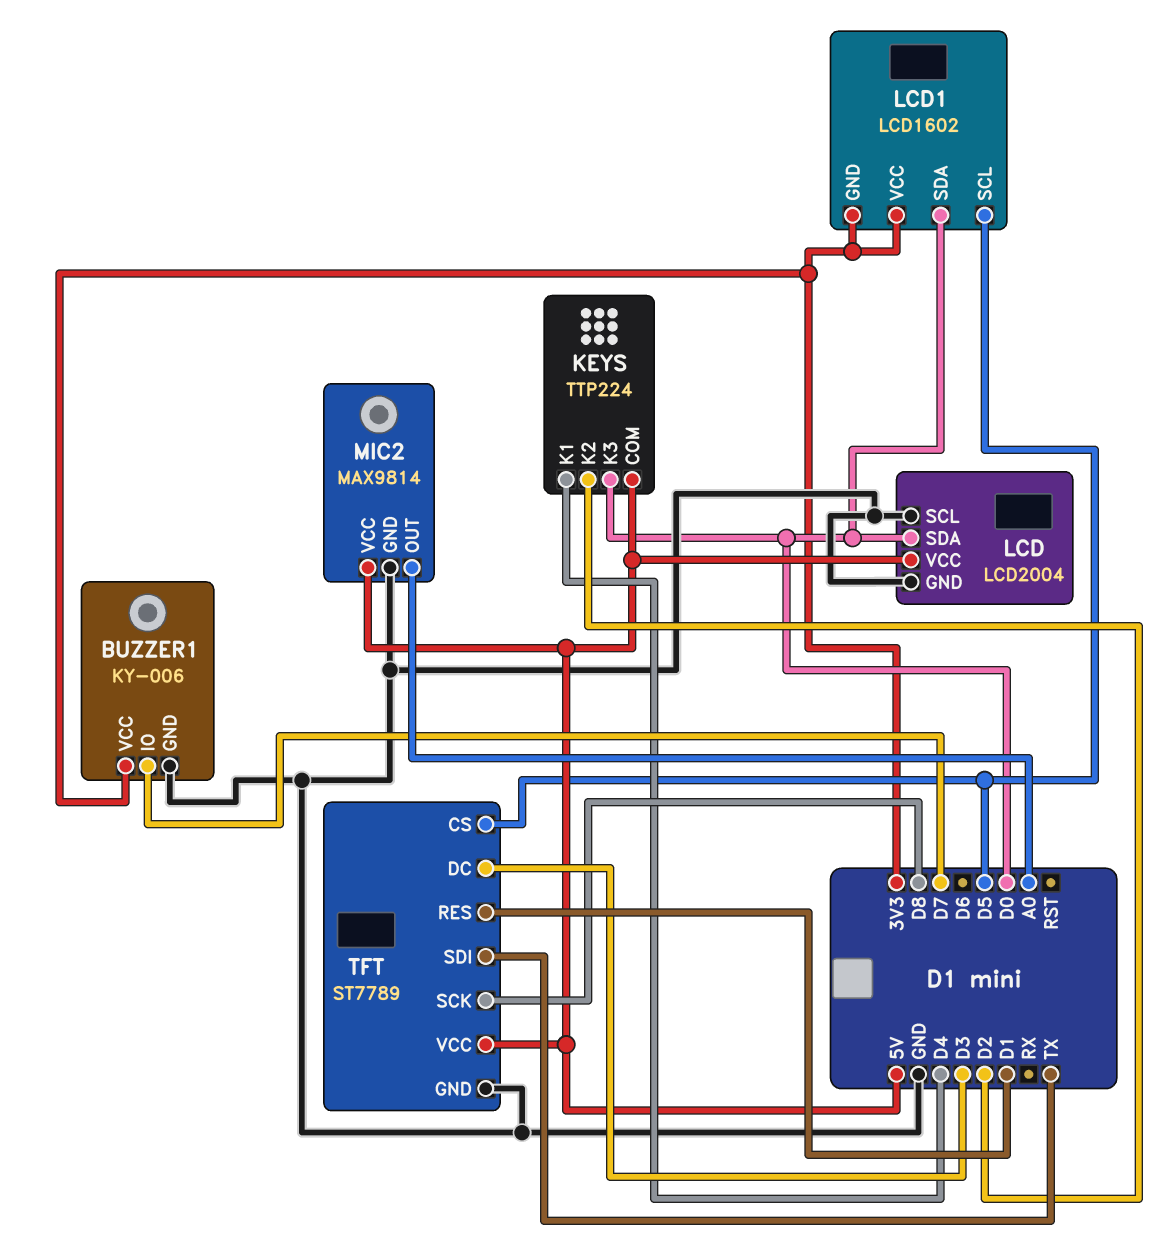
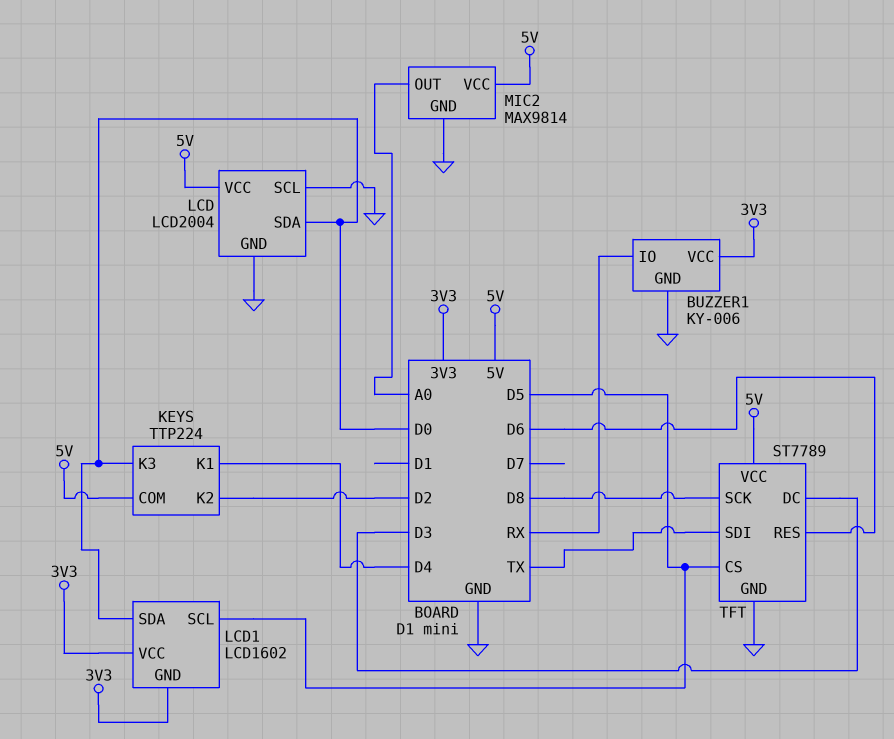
BUZZER1 pin IO: D7 -> RX
TFT pin RES: D1 -> D6

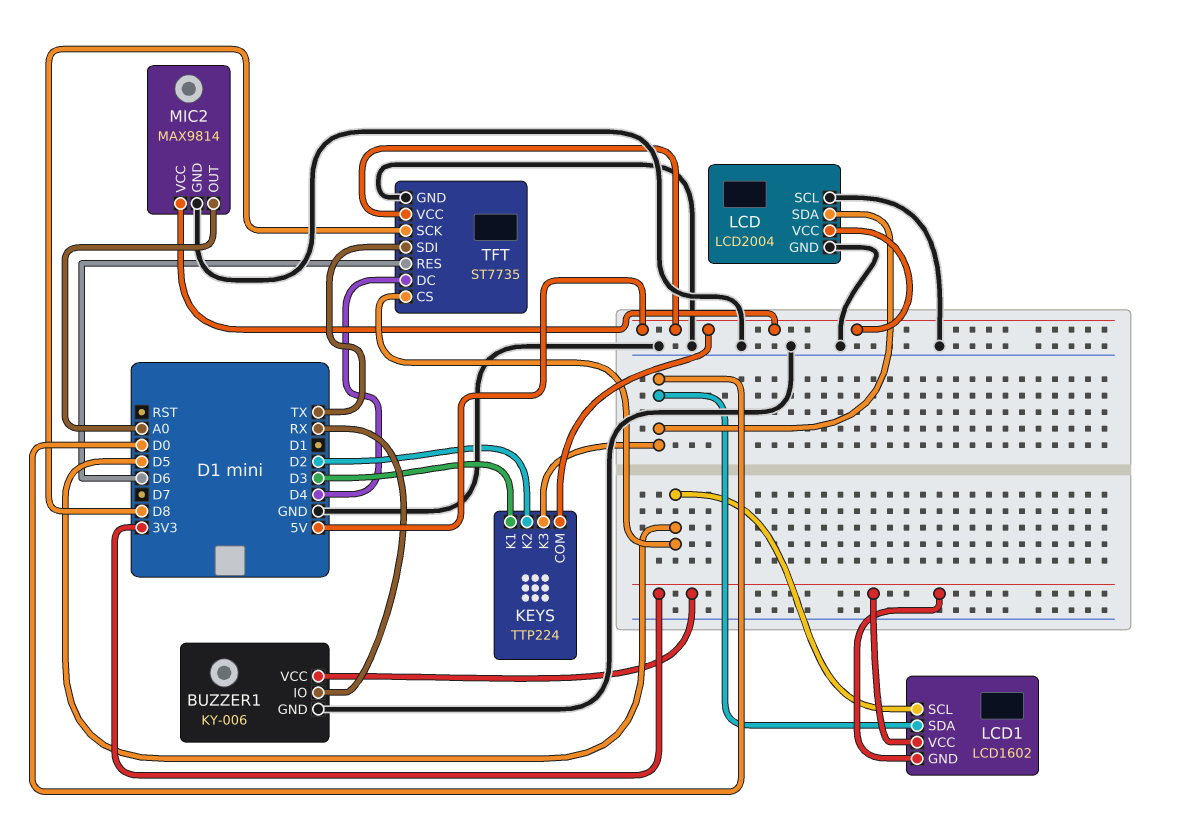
KEYS pin K1: D4 -> D3
TFT: ST7789 -> ST7735
TFT pin DC: D3 -> D4

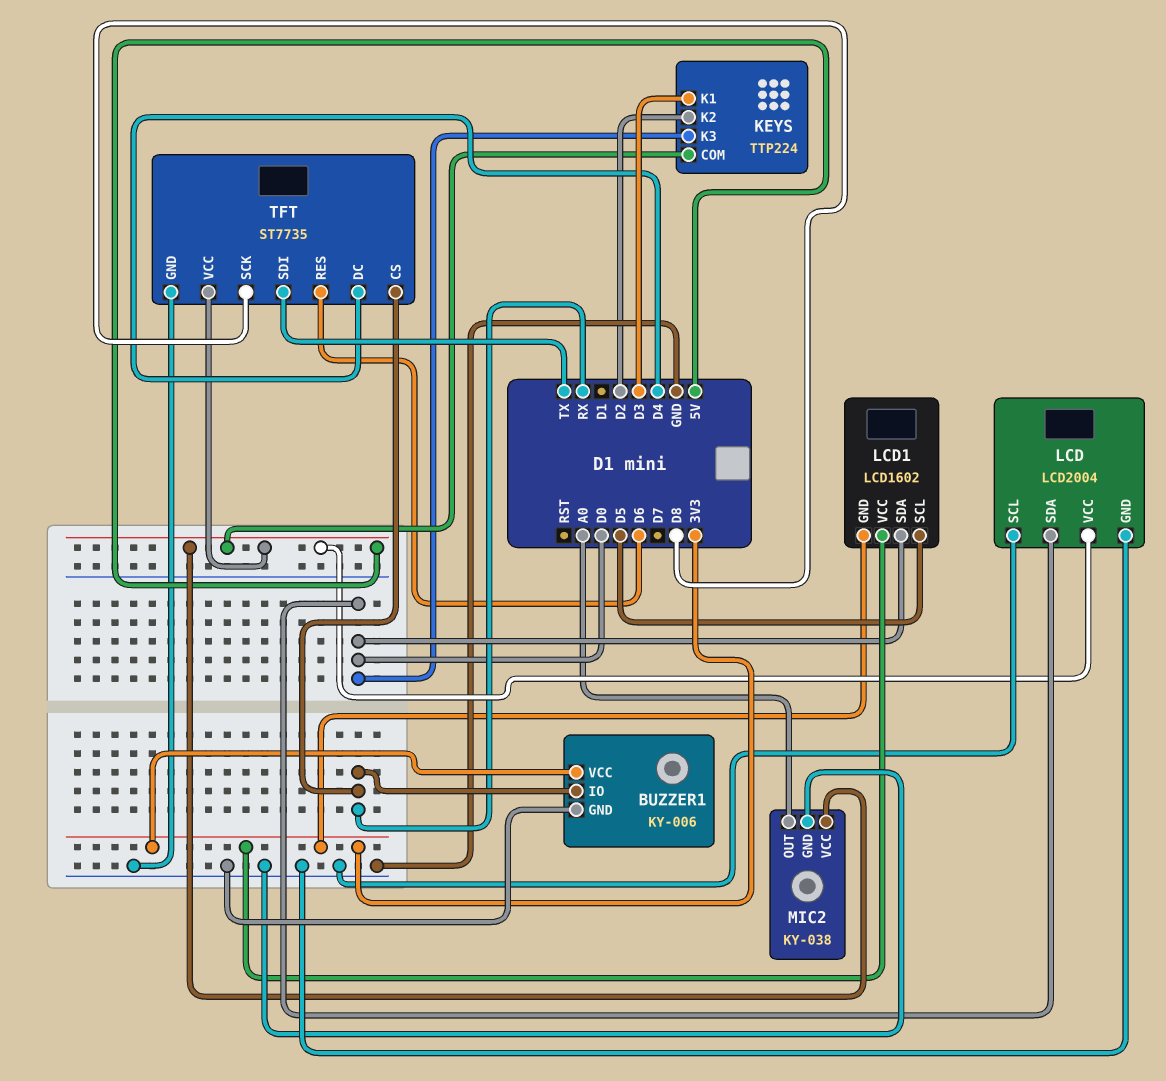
MIC2: MAX9814 -> KY-038
TFT pin CS: D5 -> RX

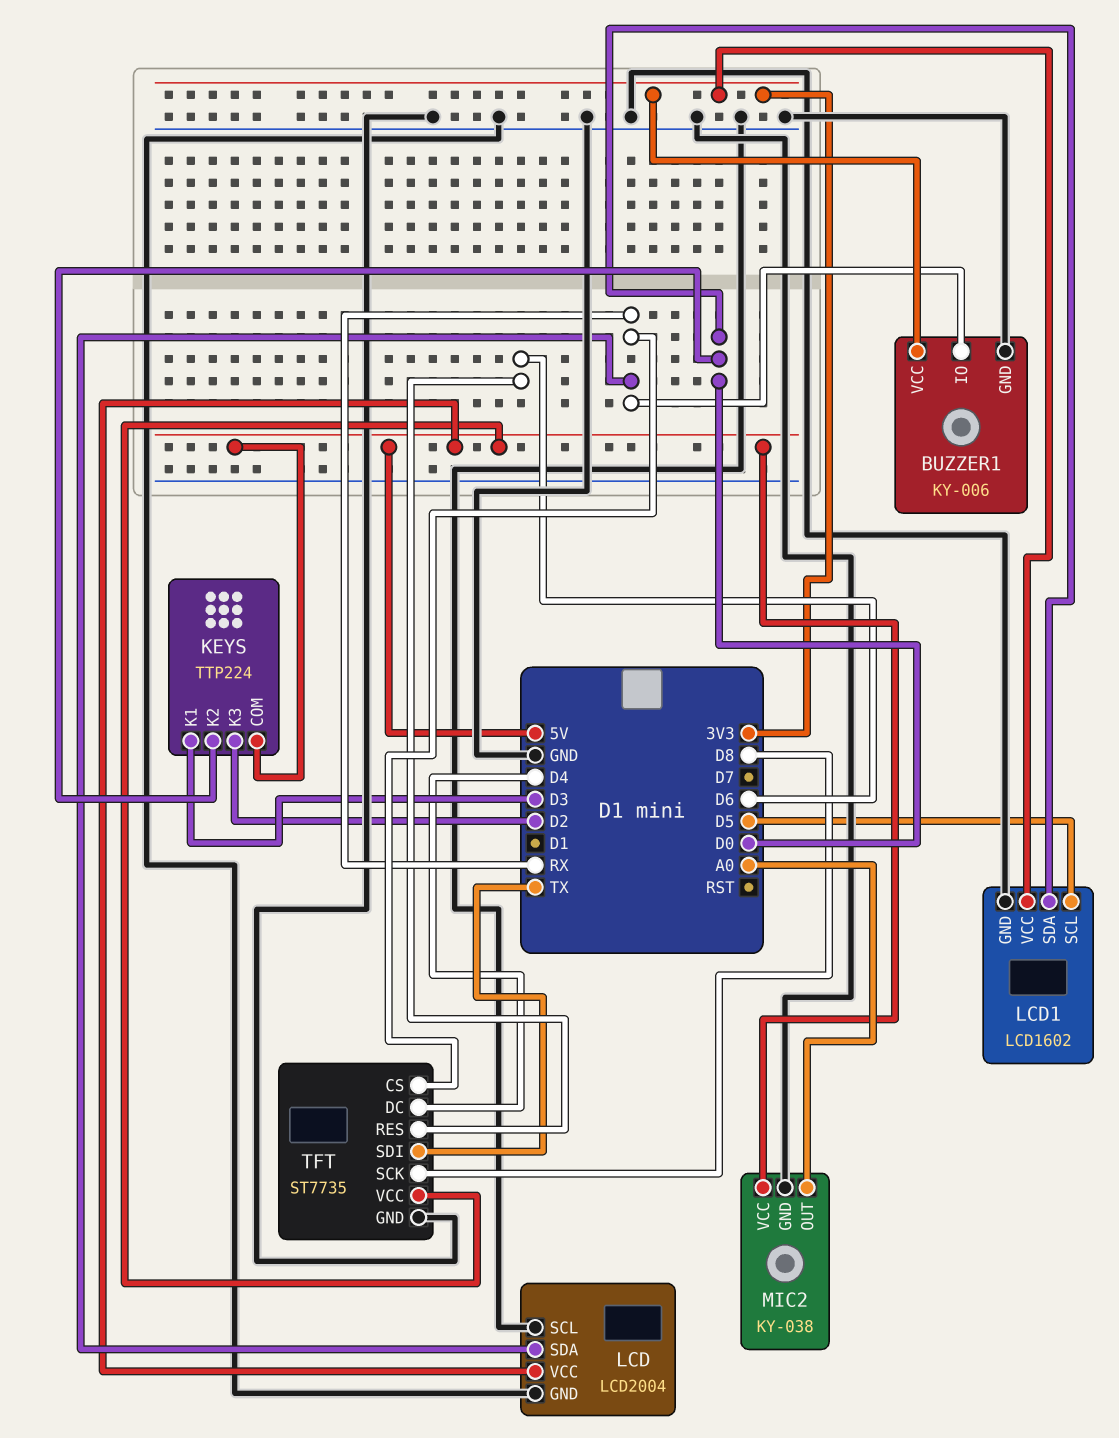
KEYS pin K2: D2 -> D0
KEYS pin K3: D0 -> D2
LCD pin SDA: D0 -> RX
LCD1 pin GND: 3V3 -> GND

